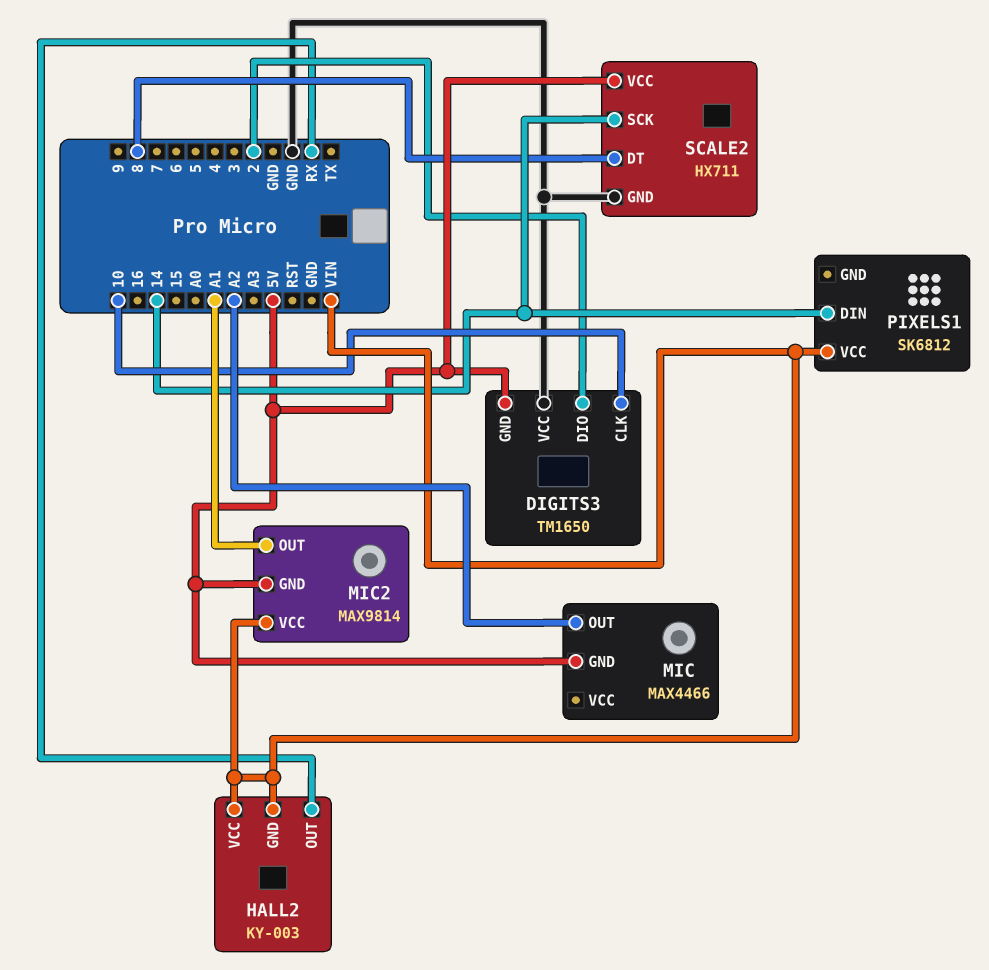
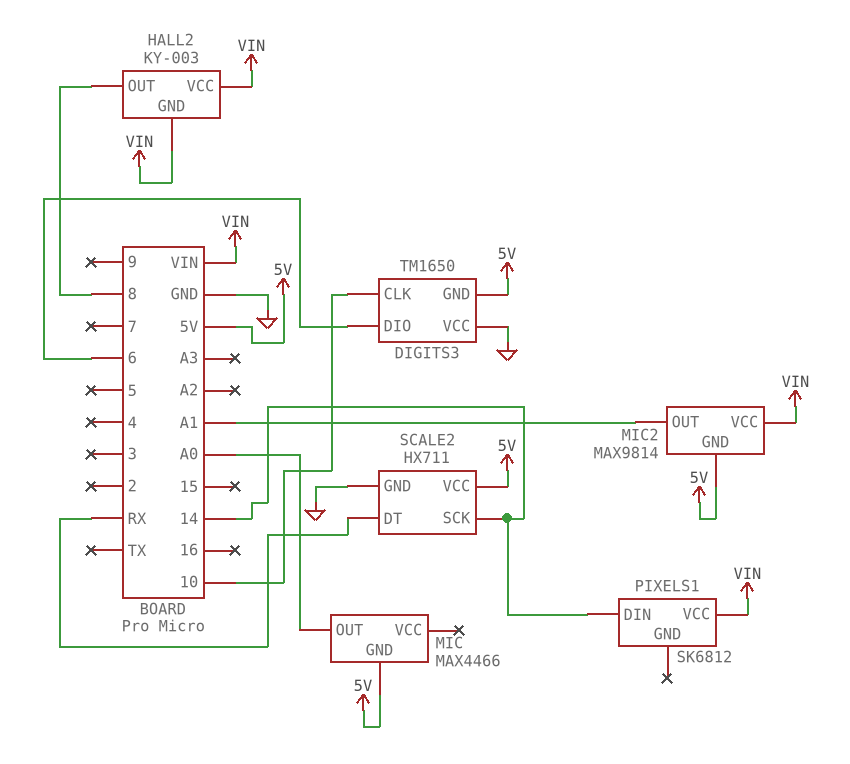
DIGITS3 pin DIO: 2 -> 6
HALL2 pin OUT: RX -> 8
MIC pin OUT: A2 -> A0
SCALE2 pin DT: 8 -> RX

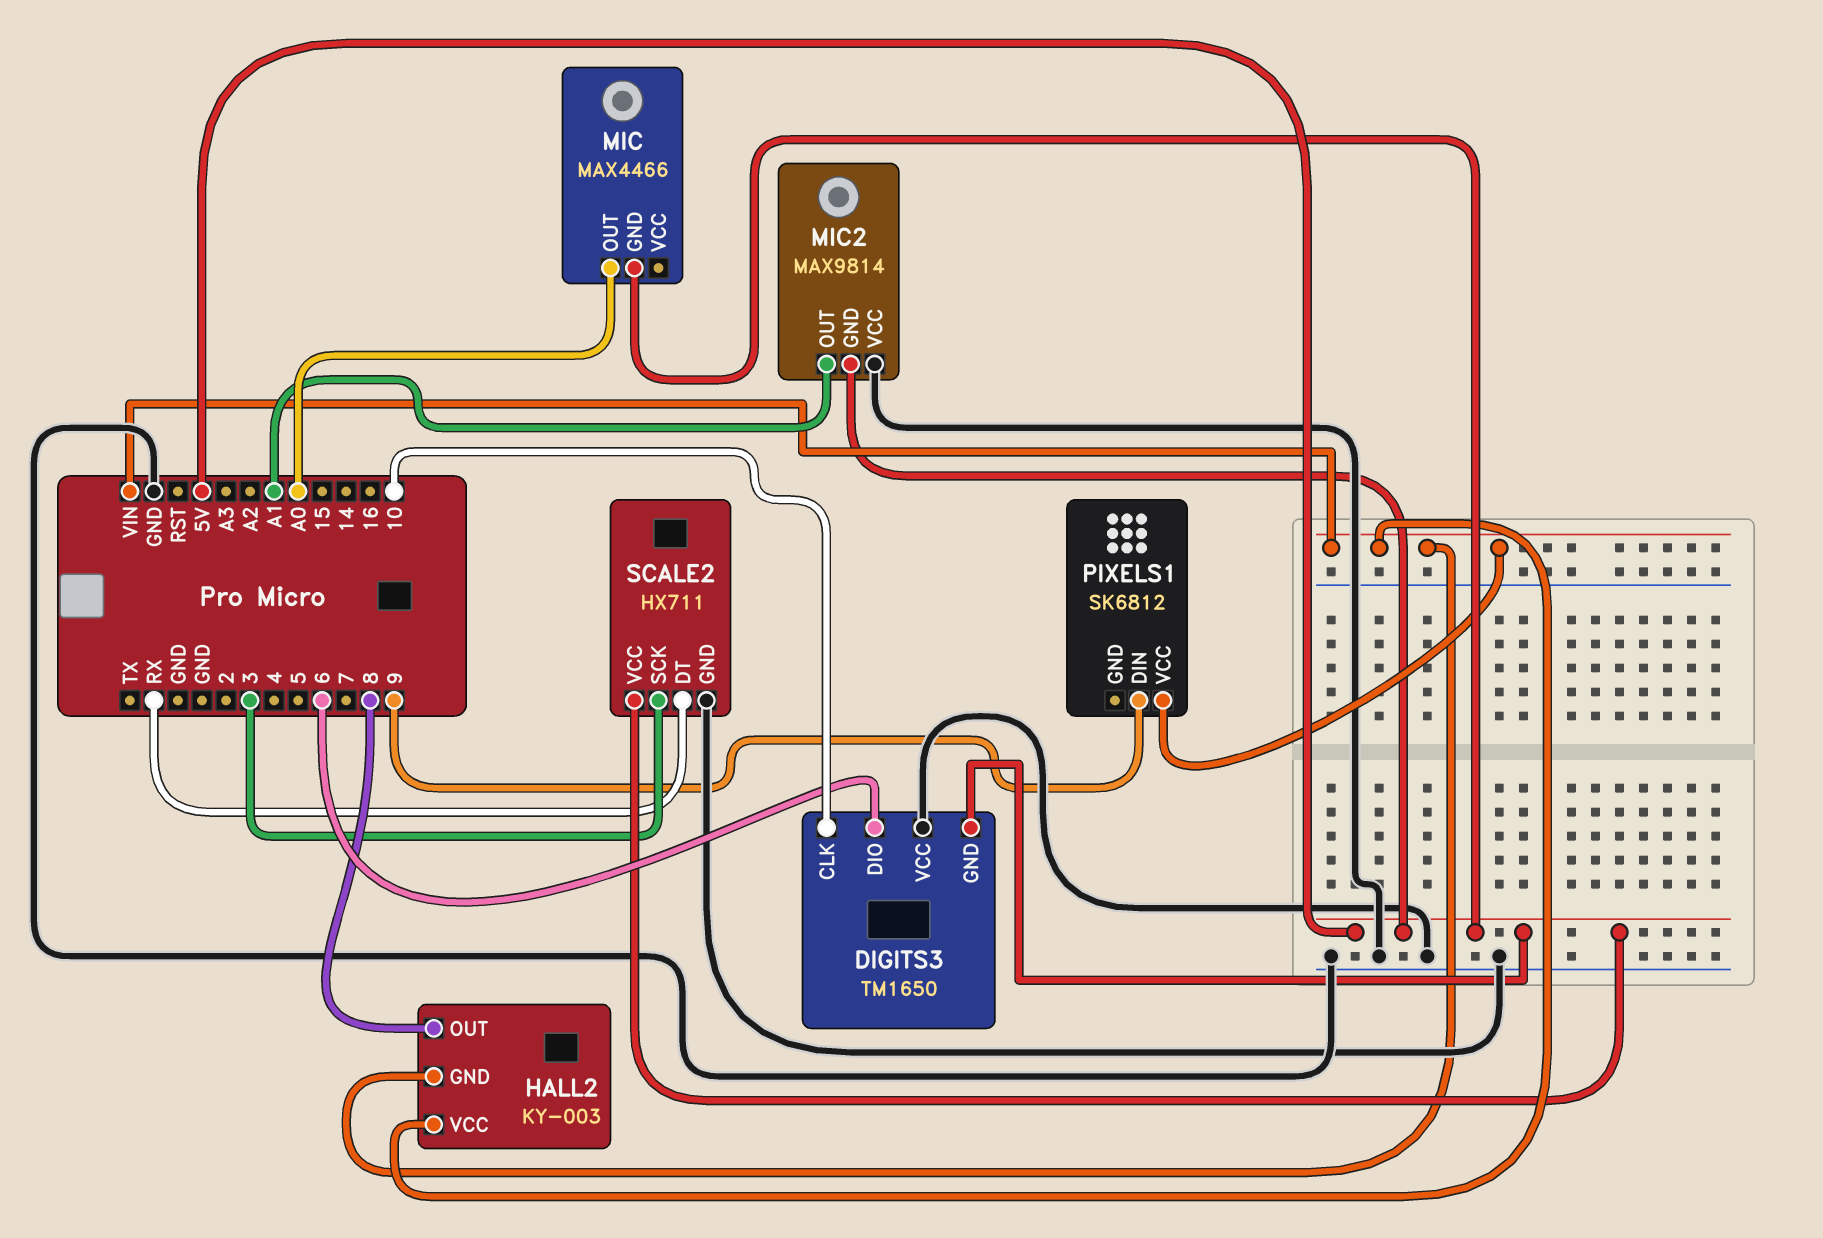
MIC2 pin VCC: VIN -> GND
PIXELS1 pin DIN: 14 -> 9
SCALE2 pin SCK: 14 -> 3

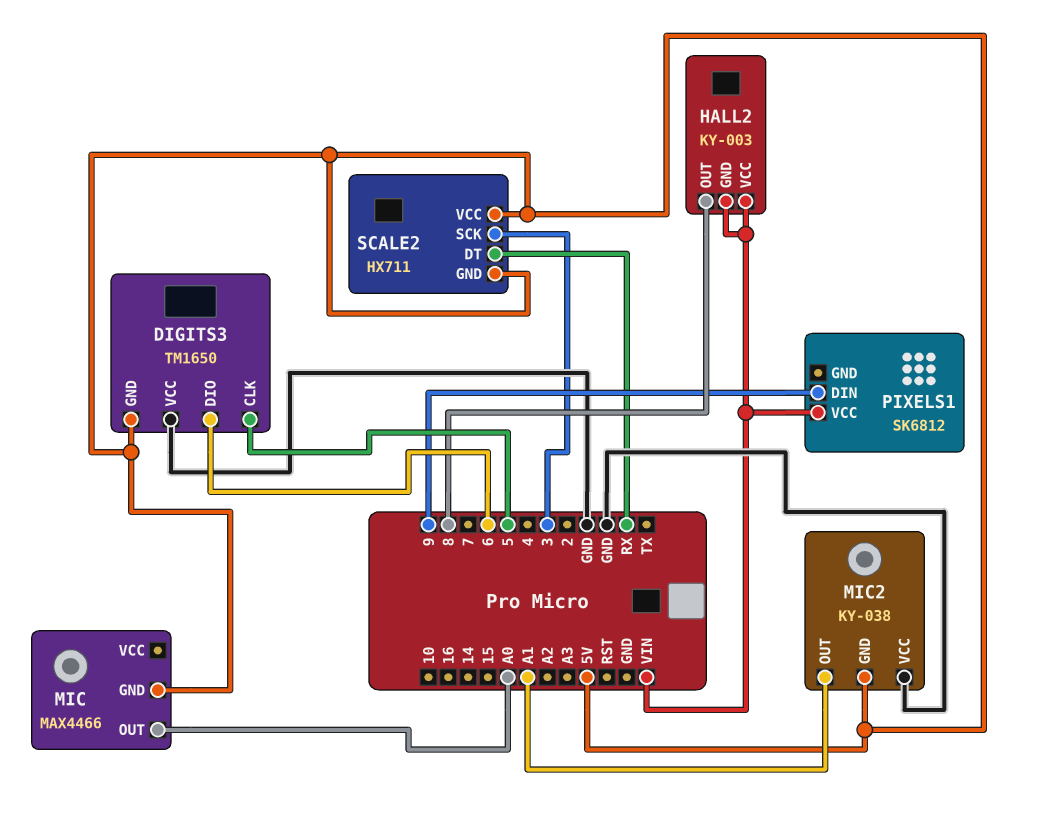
DIGITS3 pin CLK: 10 -> 5
MIC2: MAX9814 -> KY-038
SCALE2 pin GND: GND -> 5V

